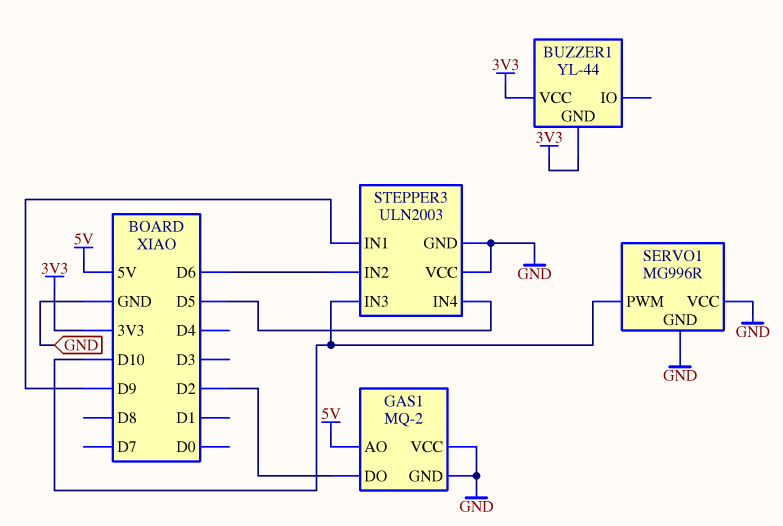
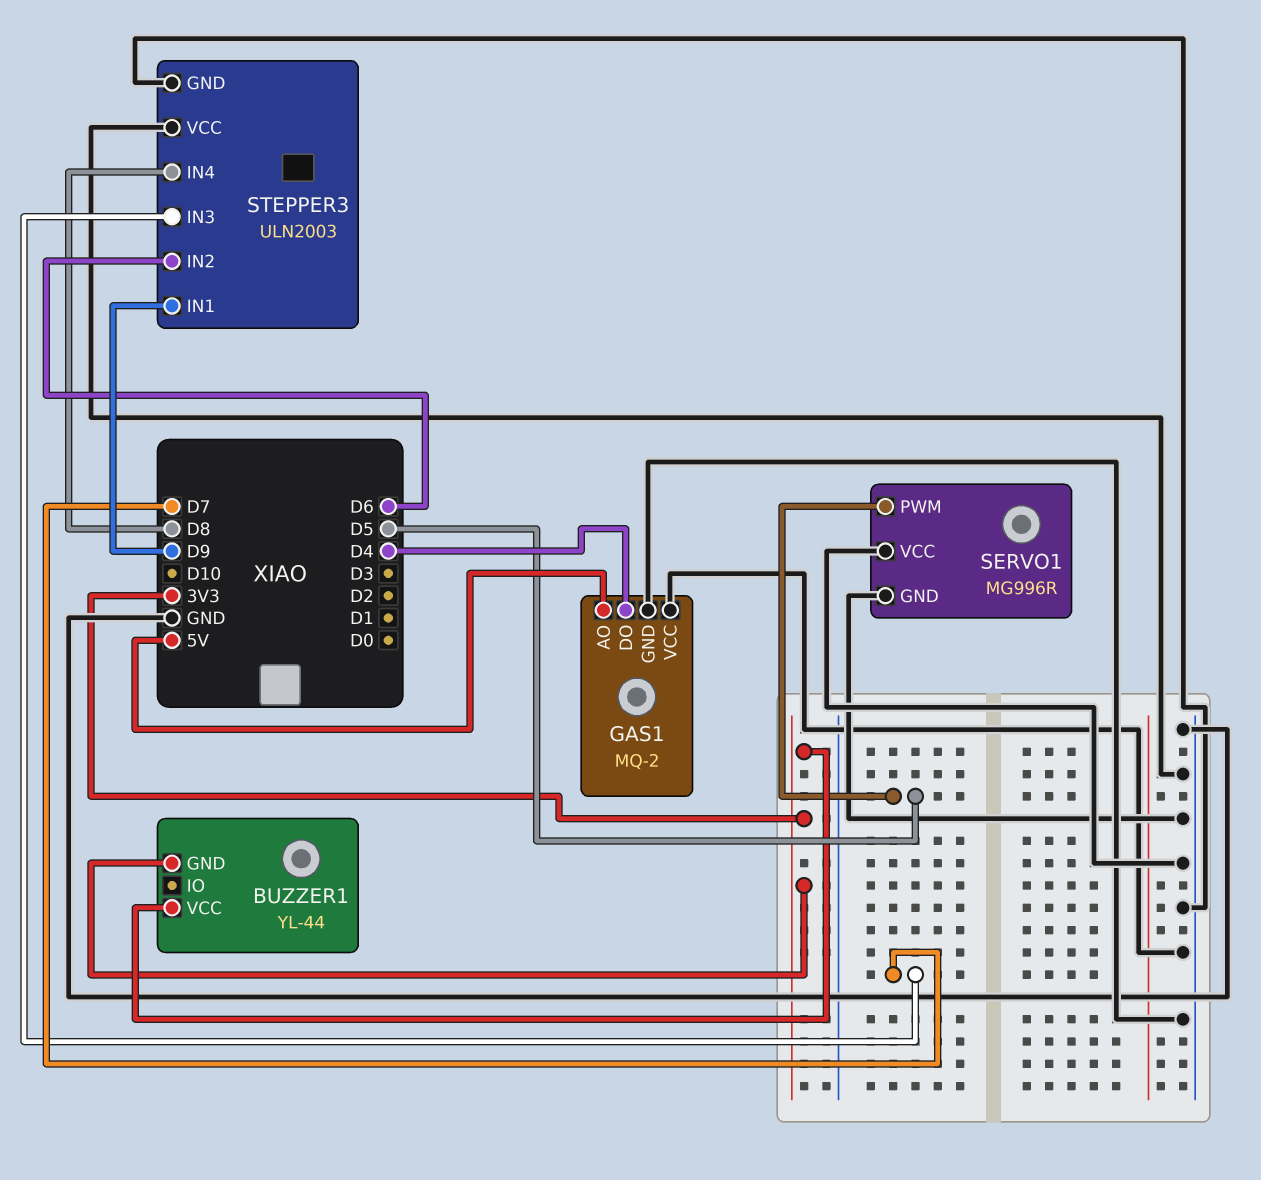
GAS1 pin DO: D2 -> D4
SERVO1 pin PWM: D10 -> D5
STEPPER3 pin IN3: D10 -> D7
STEPPER3 pin IN4: D5 -> D8

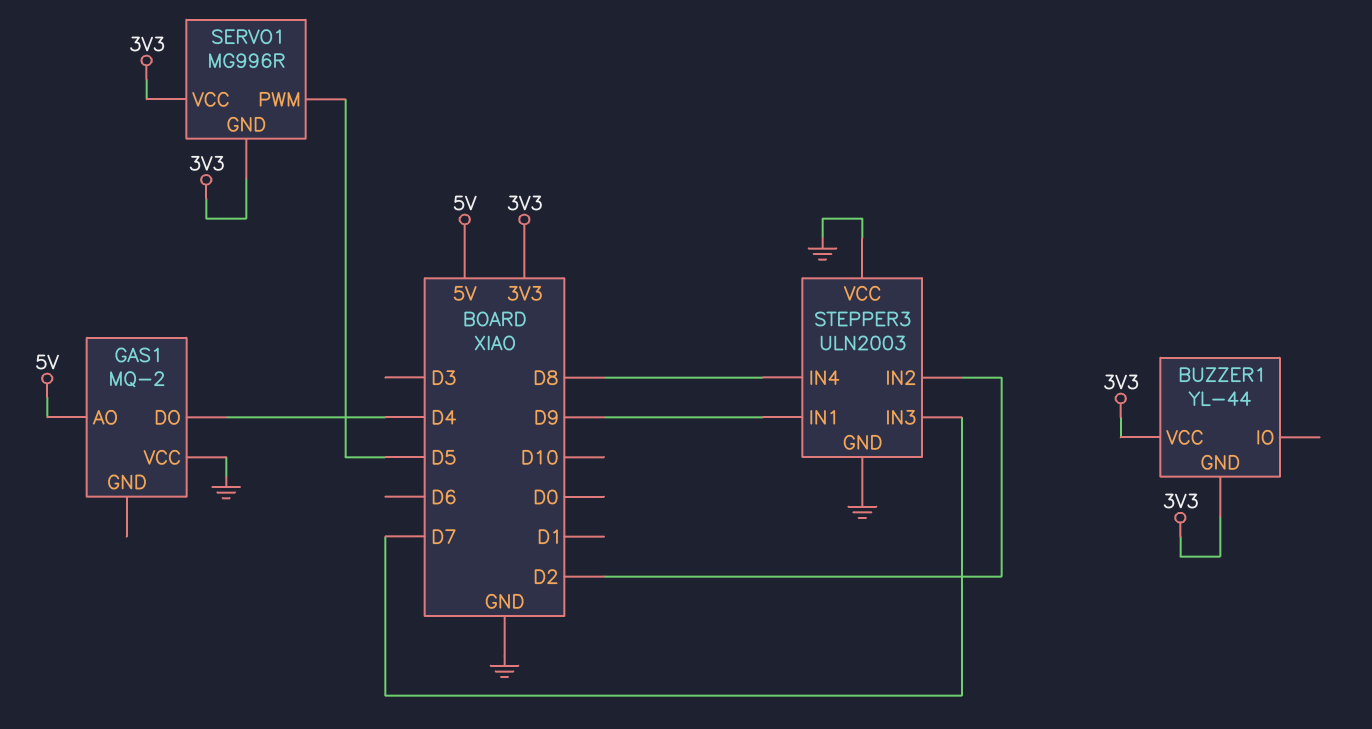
GAS1 pin GND: GND -> none
SERVO1 pin GND: GND -> 3V3
SERVO1 pin VCC: GND -> 3V3
STEPPER3 pin IN2: D6 -> D2

